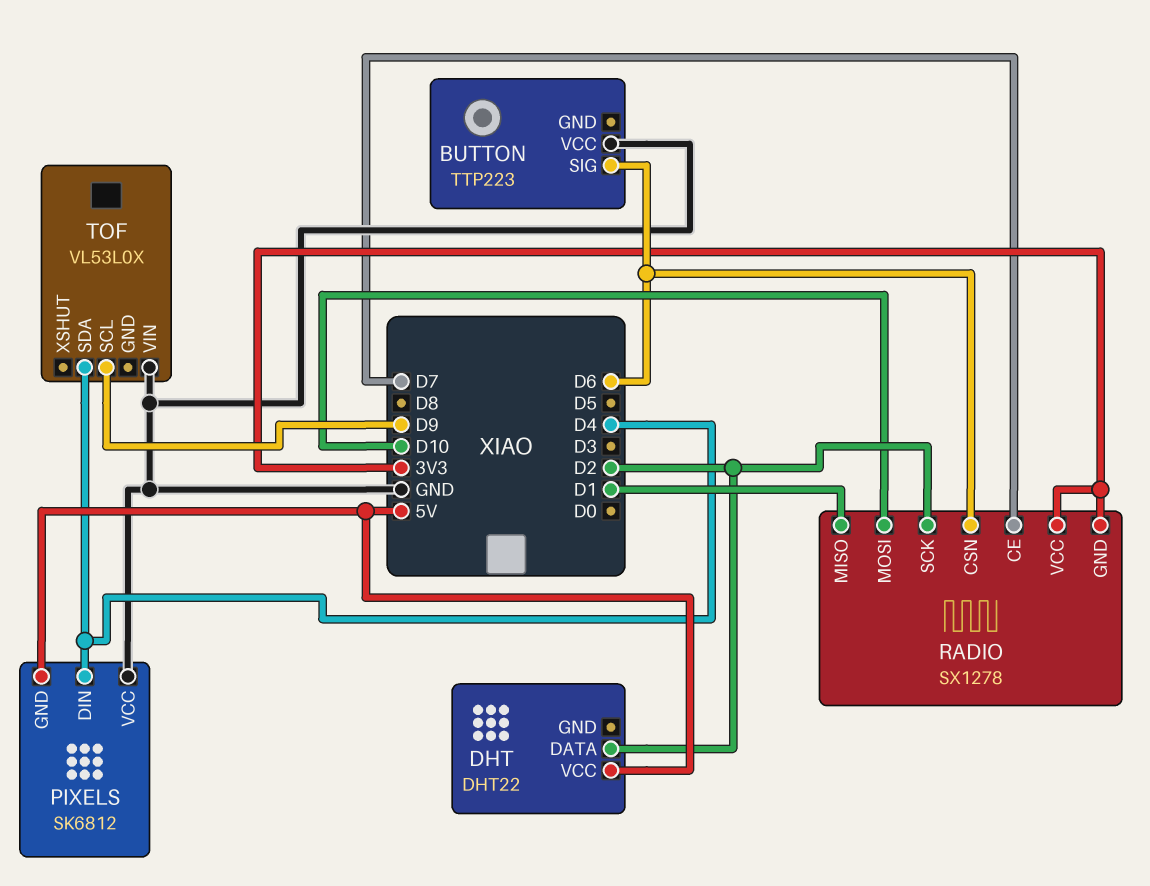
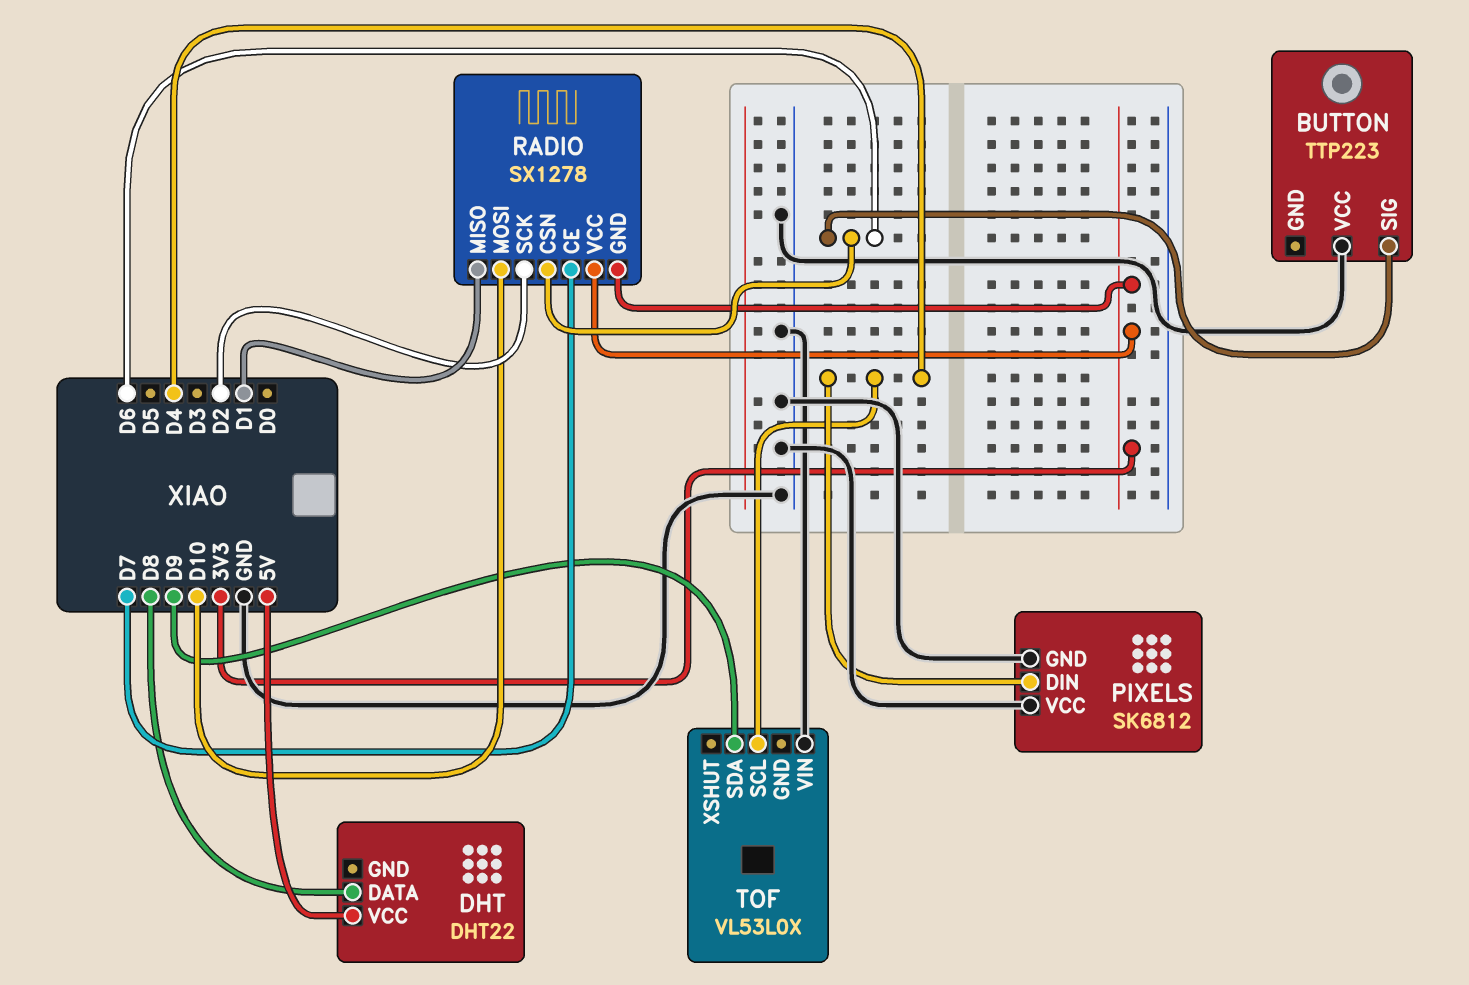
DHT pin DATA: D2 -> D8
PIXELS pin GND: 5V -> GND
TOF pin SCL: D9 -> D4
TOF pin SDA: D4 -> D9

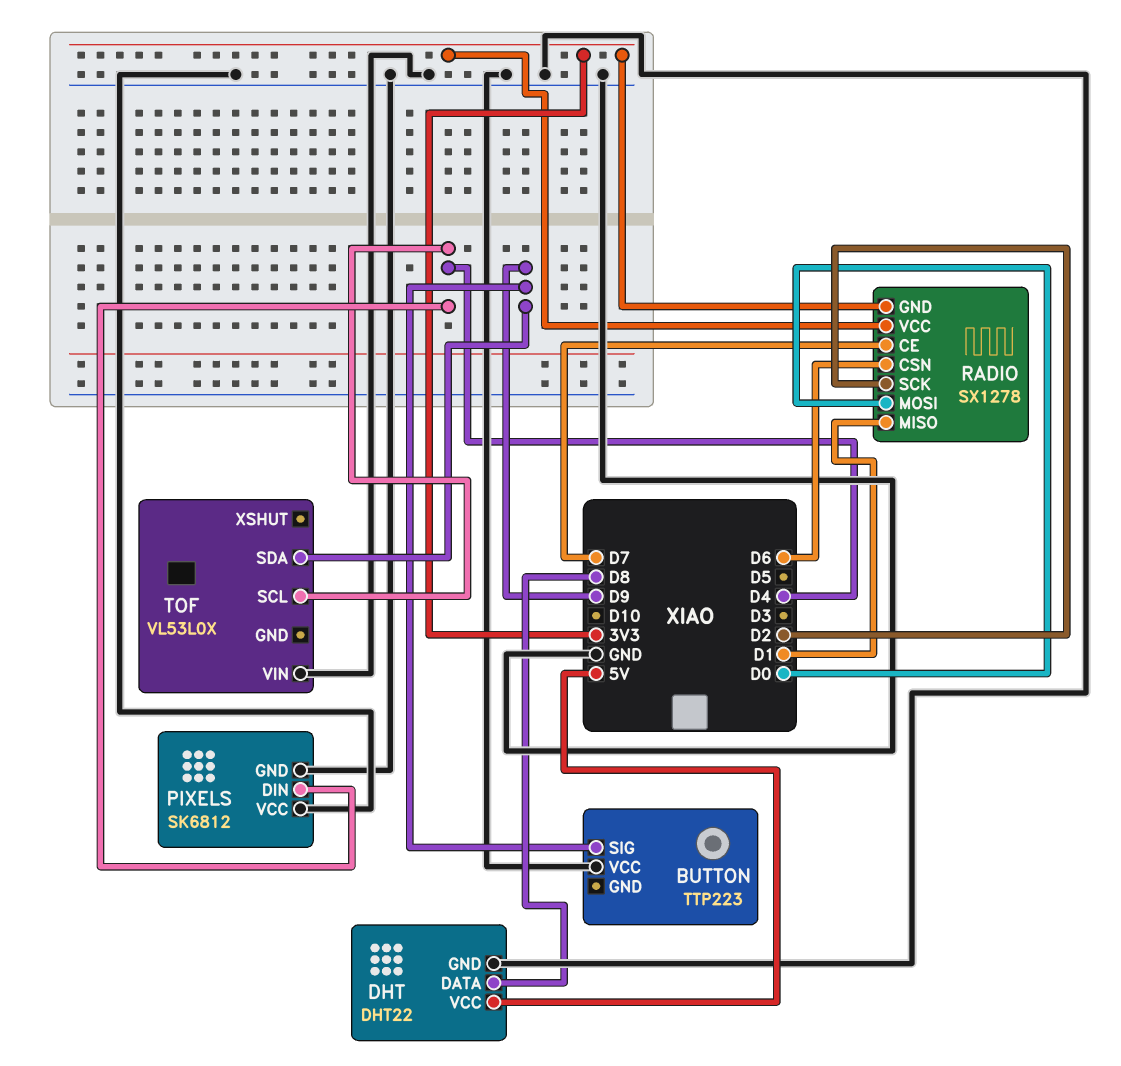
BUTTON pin SIG: D6 -> D9
DHT pin GND: none -> GND
RADIO pin MOSI: D10 -> D0

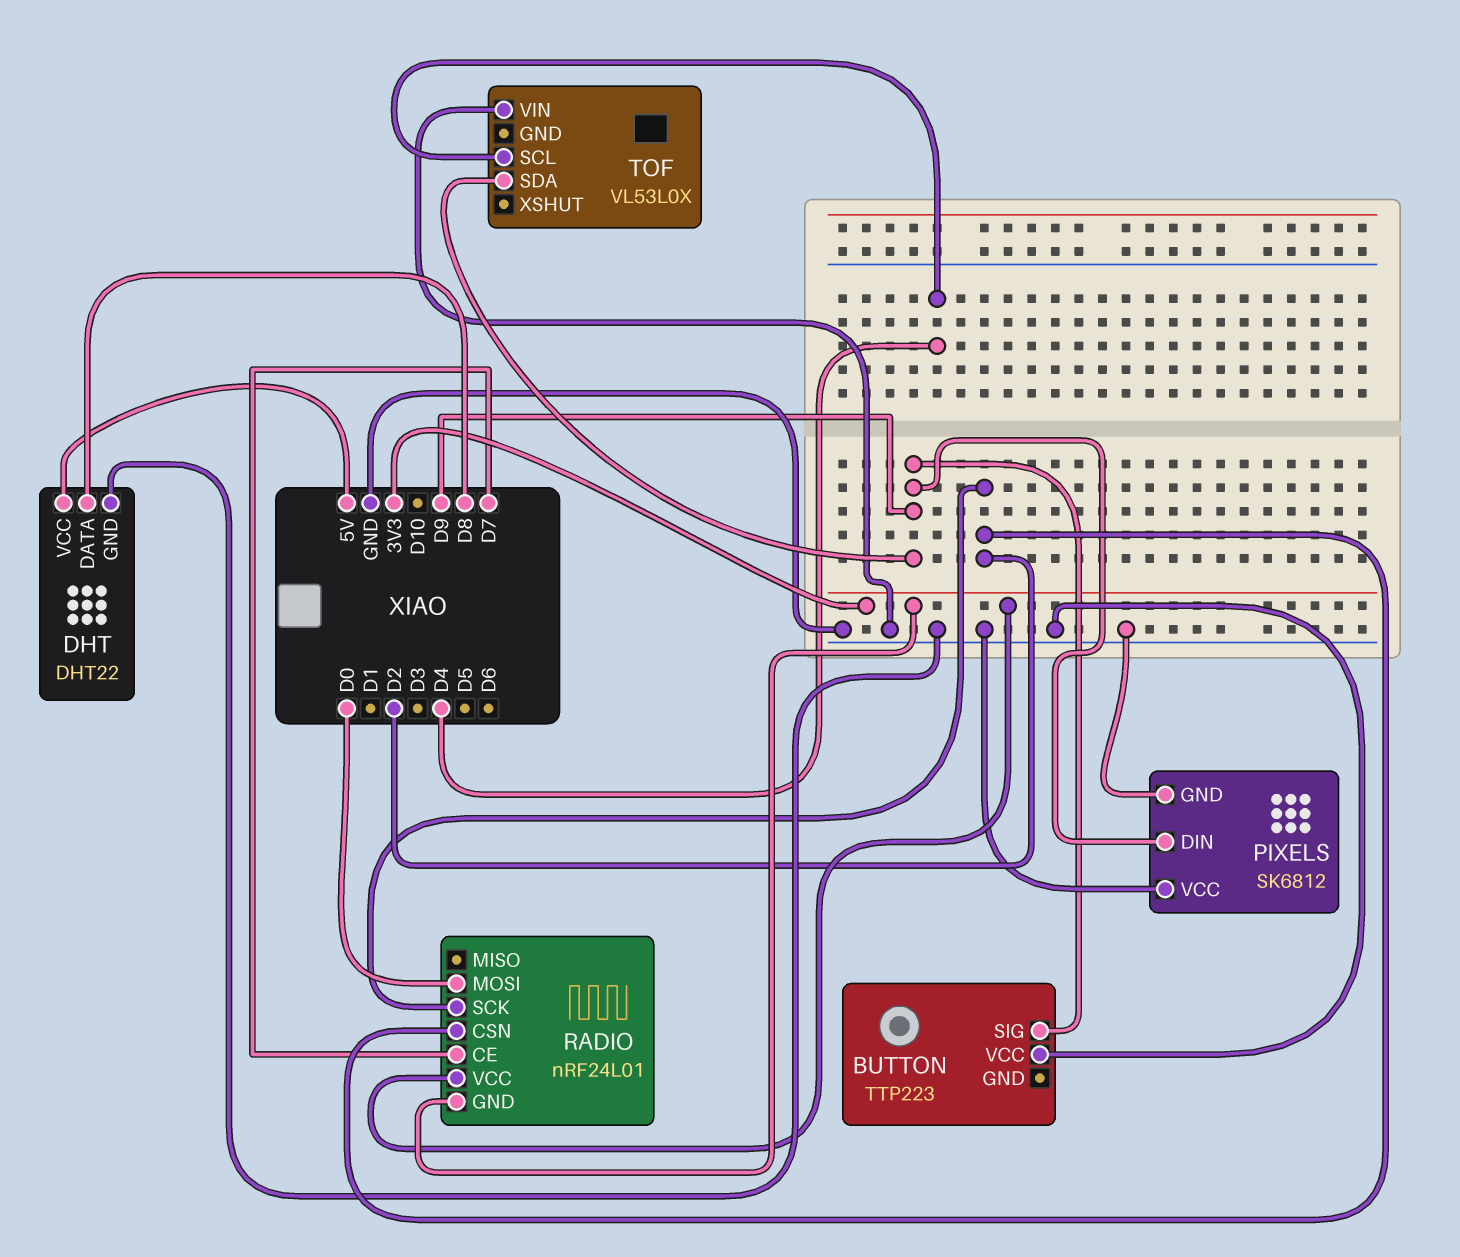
PIXELS pin DIN: D4 -> D9
RADIO: SX1278 -> nRF24L01
RADIO pin CSN: D6 -> D2
RADIO pin MISO: D1 -> none

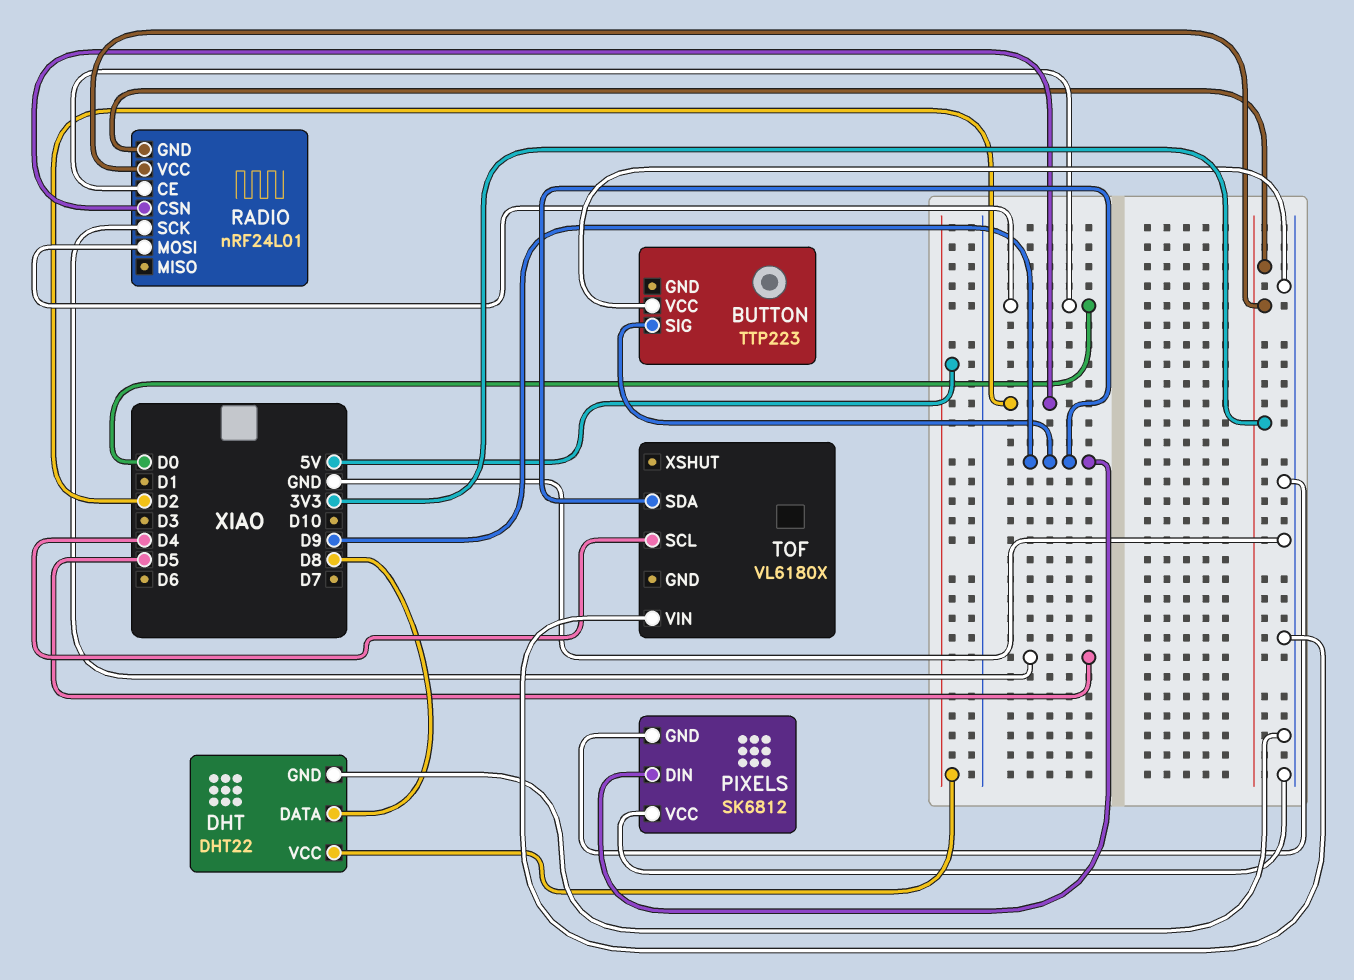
RADIO pin CE: D7 -> D0
RADIO pin SCK: D2 -> D5
TOF: VL53L0X -> VL6180X

